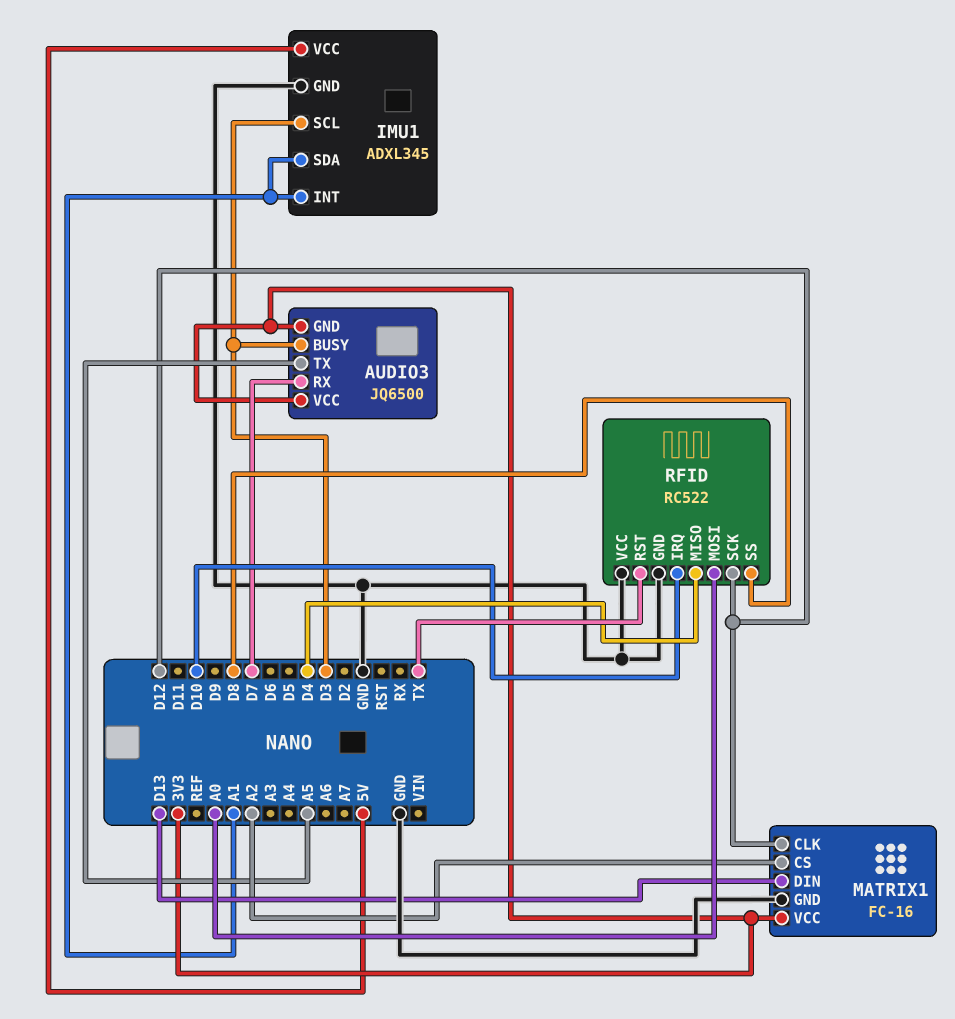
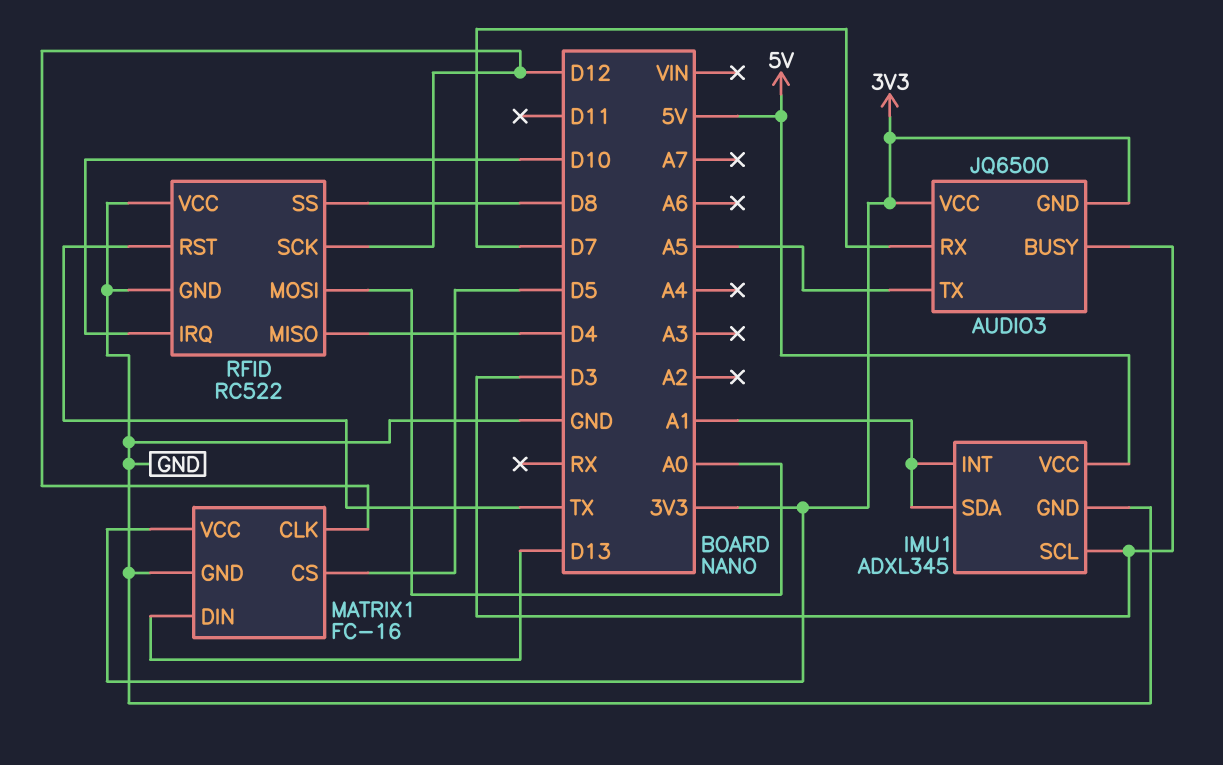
MATRIX1 pin CS: A2 -> D5

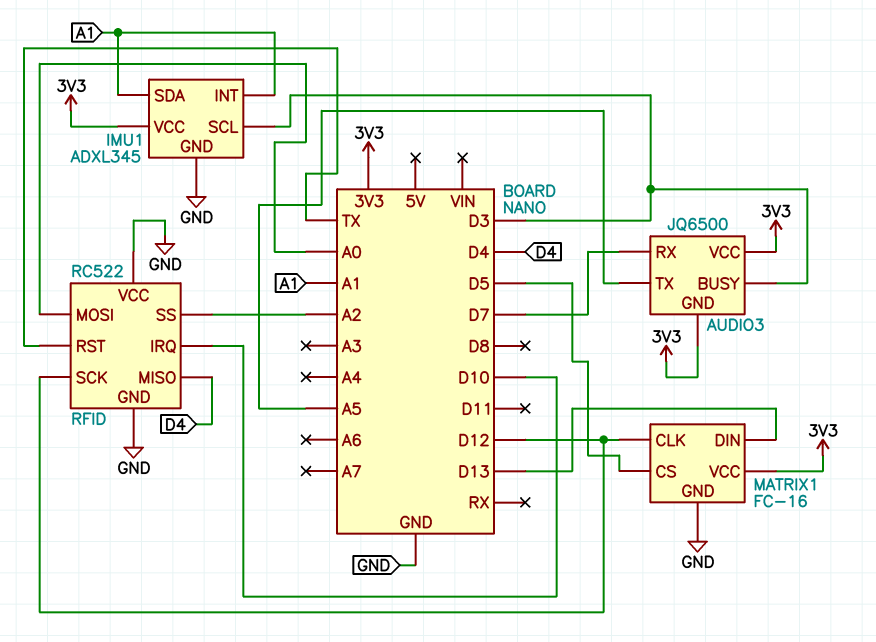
IMU1 pin VCC: 5V -> 3V3
RFID pin SS: D8 -> A2

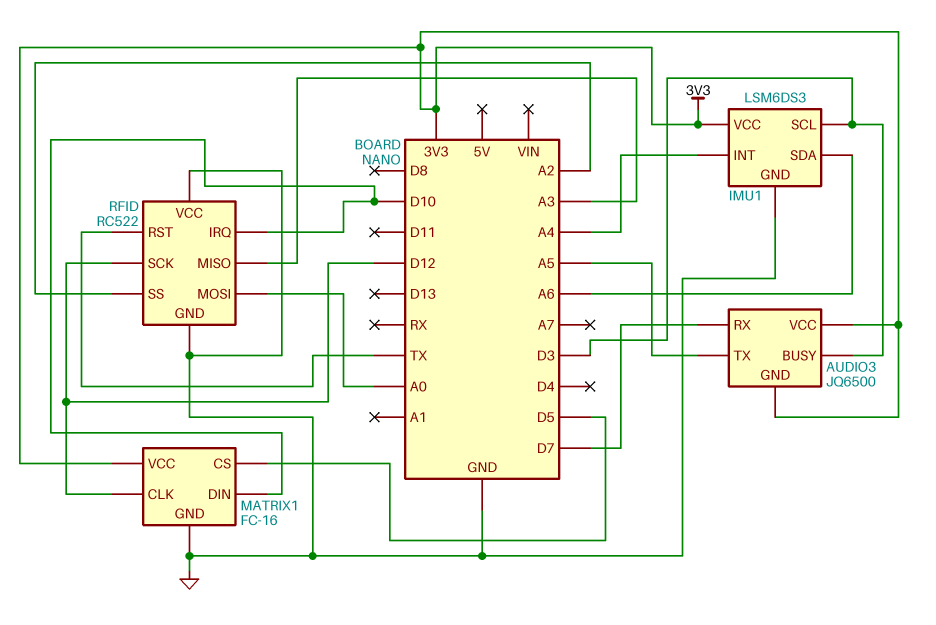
IMU1: ADXL345 -> LSM6DS3
IMU1 pin INT: A1 -> A4
IMU1 pin SDA: A1 -> A6
MATRIX1 pin DIN: D13 -> D10
RFID pin MISO: D4 -> A3

